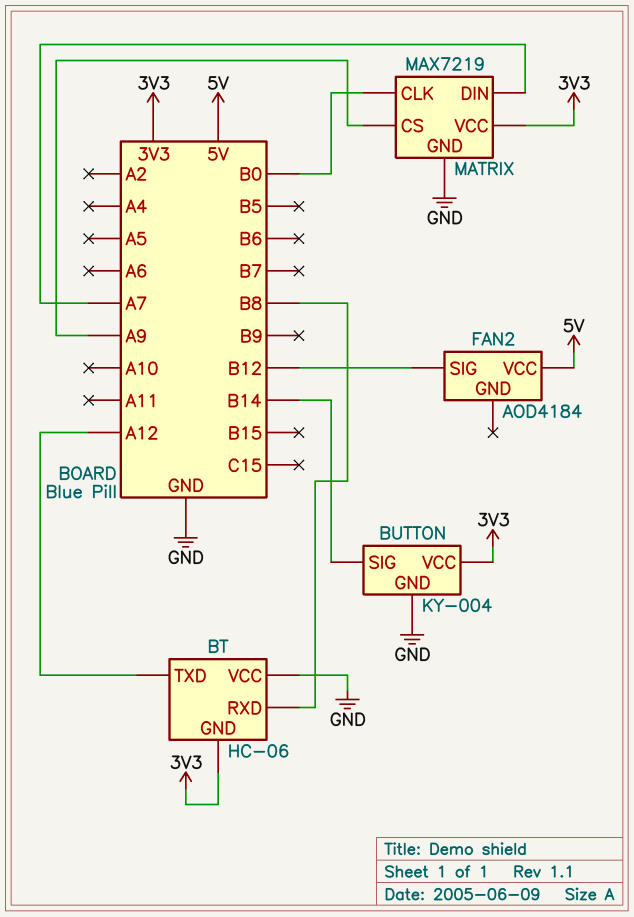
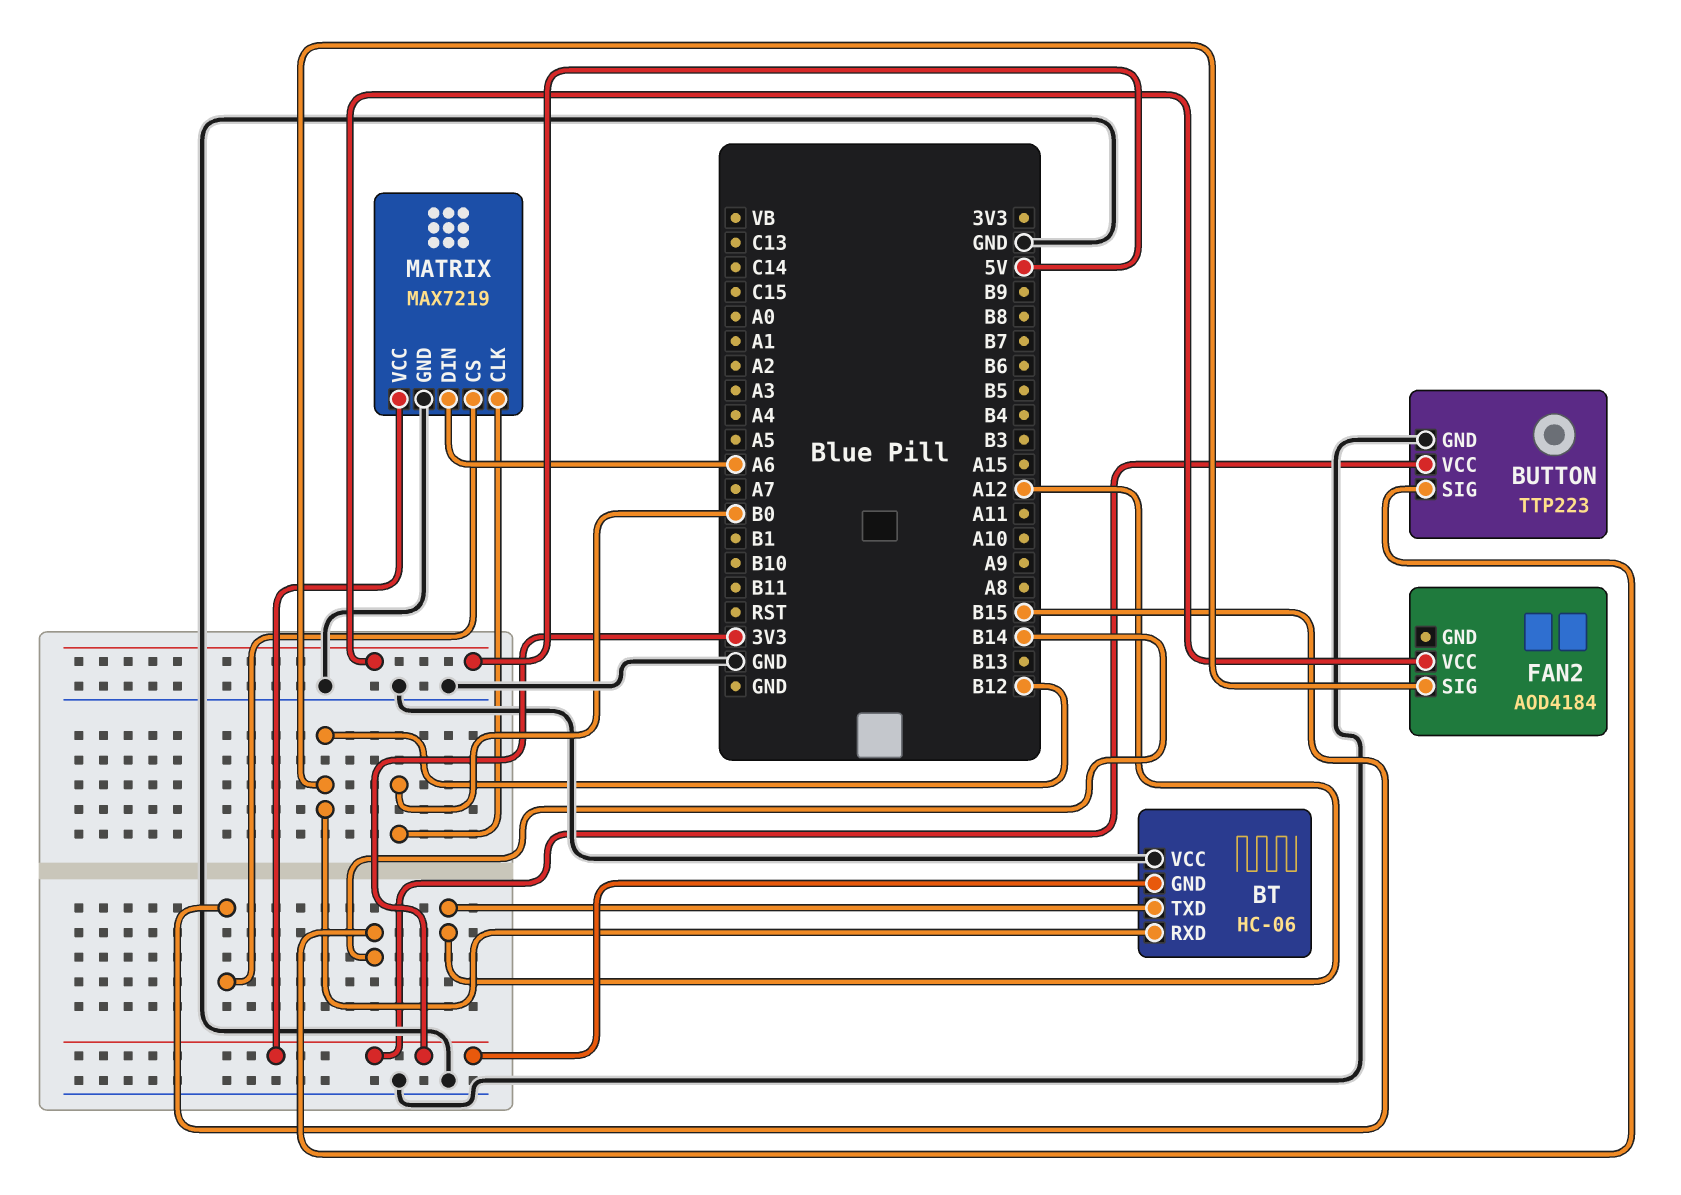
BT pin RXD: B8 -> B12
BUTTON: KY-004 -> TTP223
MATRIX pin CS: A9 -> B15
MATRIX pin DIN: A7 -> A6

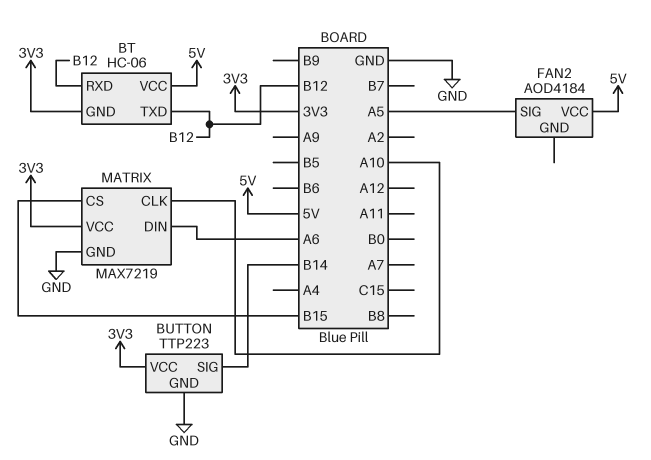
BT pin TXD: A12 -> B12
BT pin VCC: GND -> 5V
FAN2 pin SIG: B12 -> A5
MATRIX pin CLK: B0 -> A10

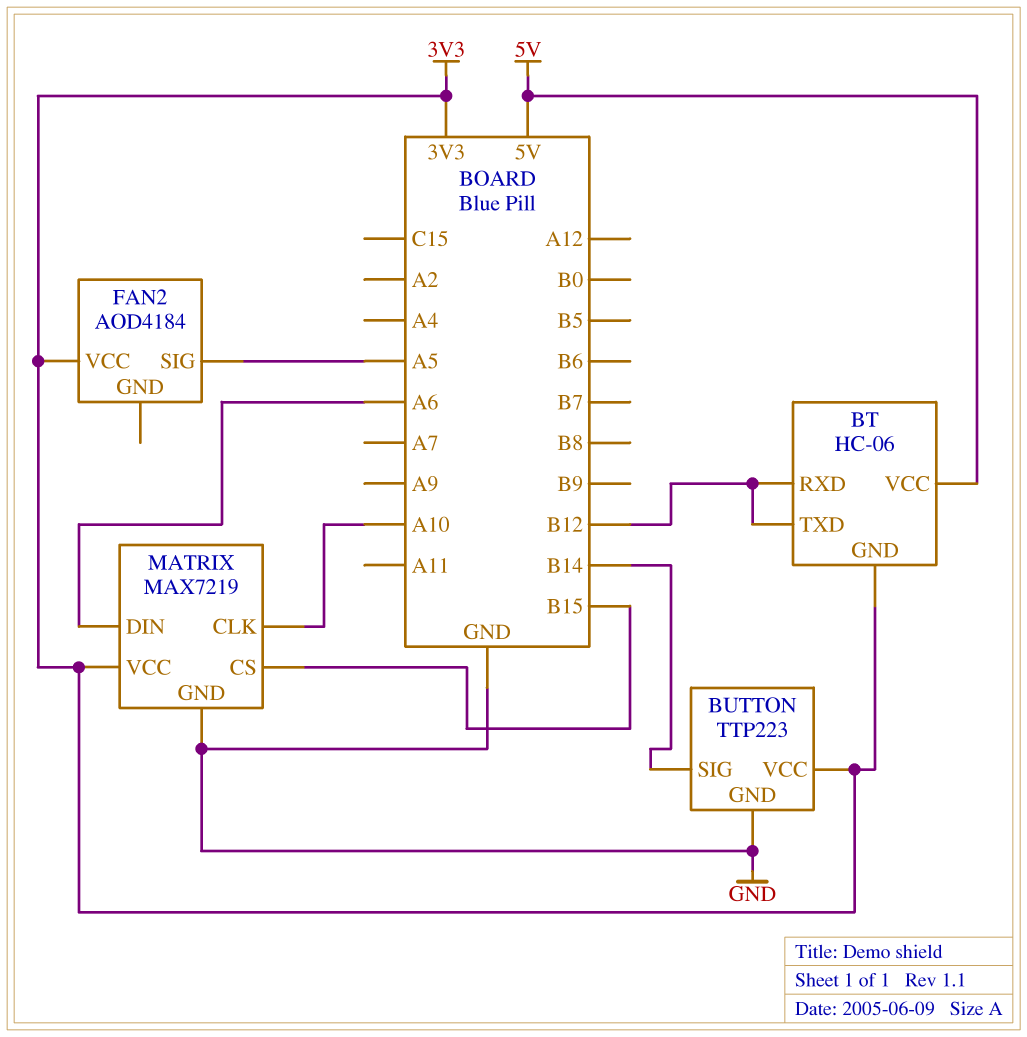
FAN2 pin VCC: 5V -> 3V3

